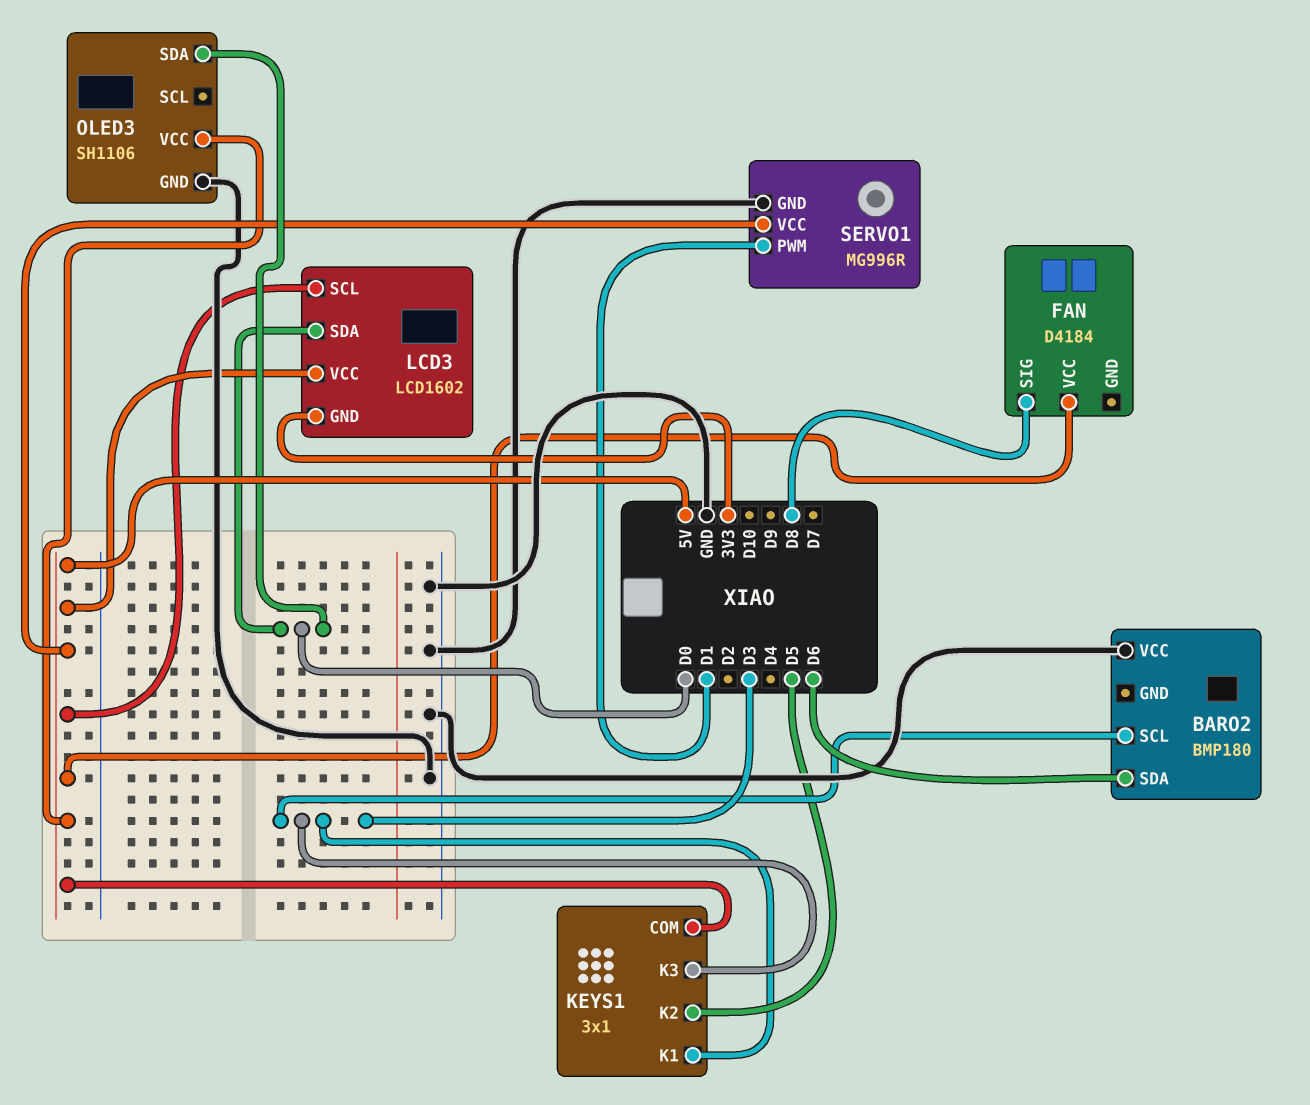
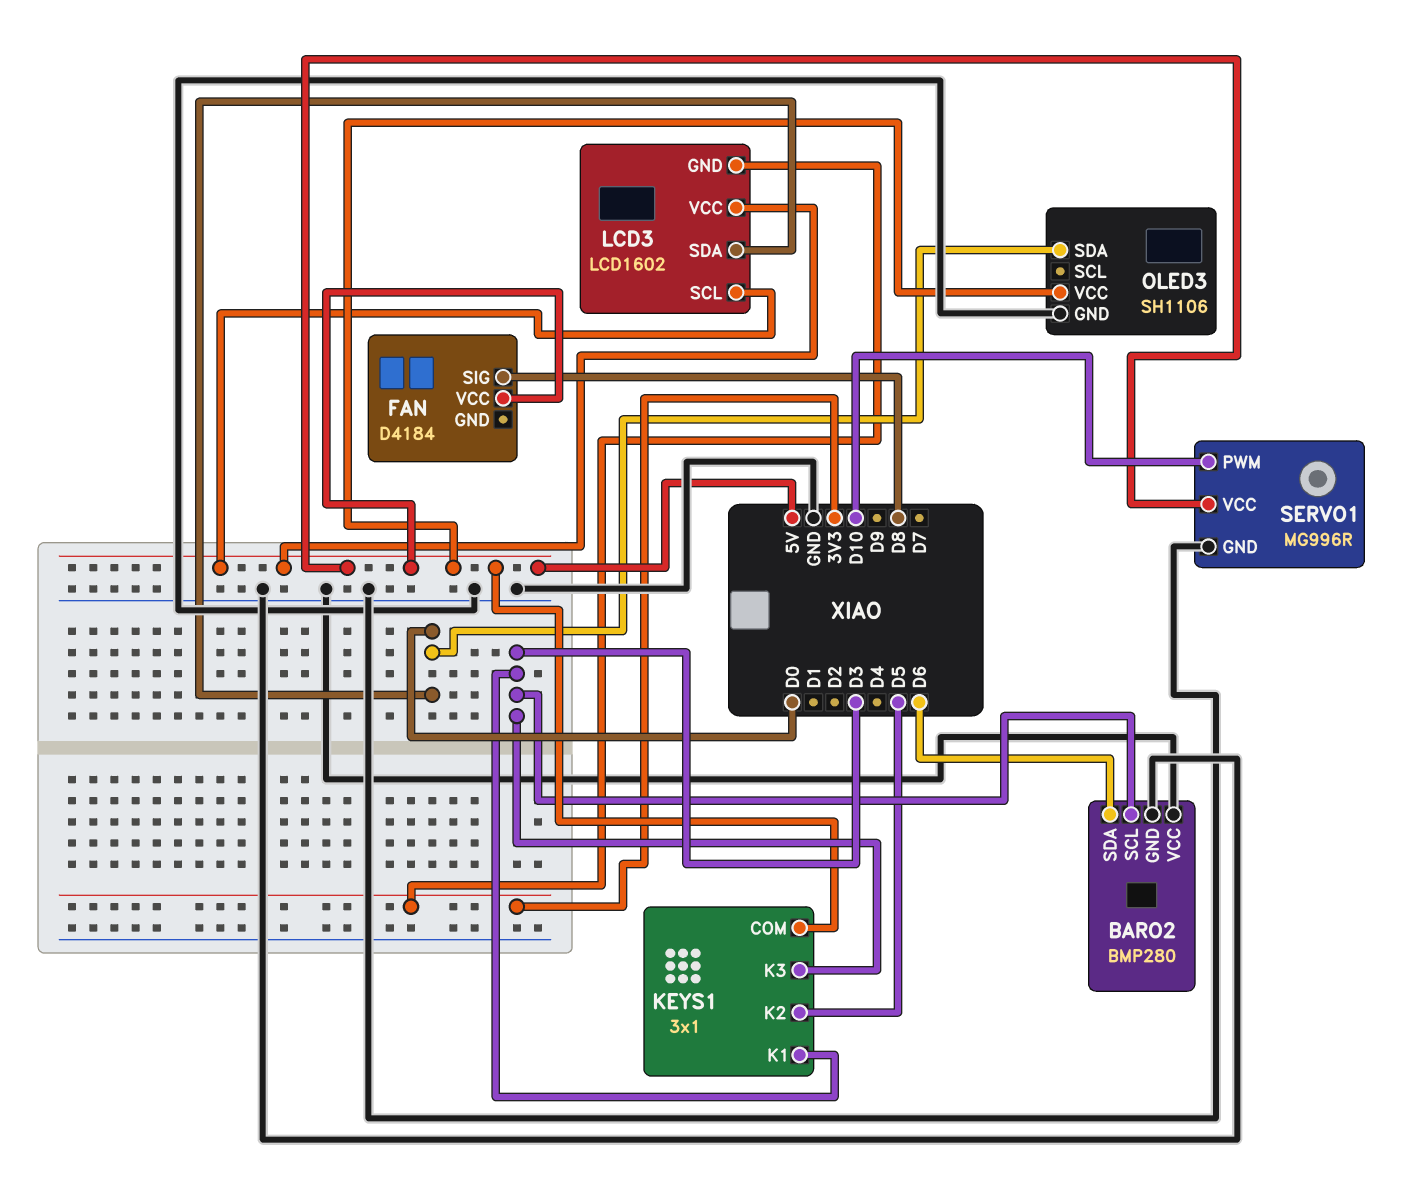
BARO2: BMP180 -> BMP280
BARO2 pin GND: none -> GND
SERVO1 pin PWM: D1 -> D10

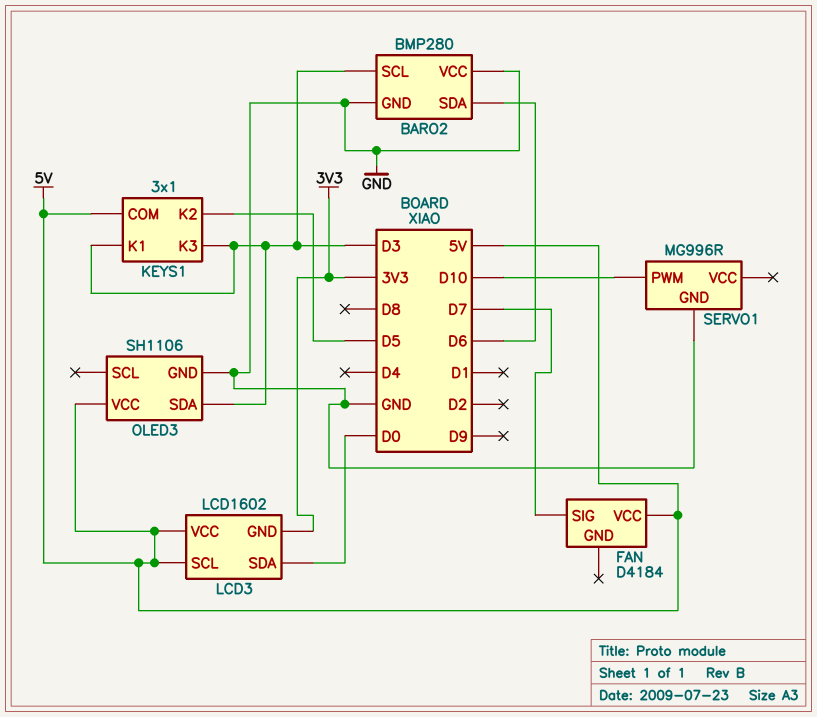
FAN pin SIG: D8 -> D7
OLED3 pin SDA: D0 -> D3
SERVO1 pin VCC: 5V -> none

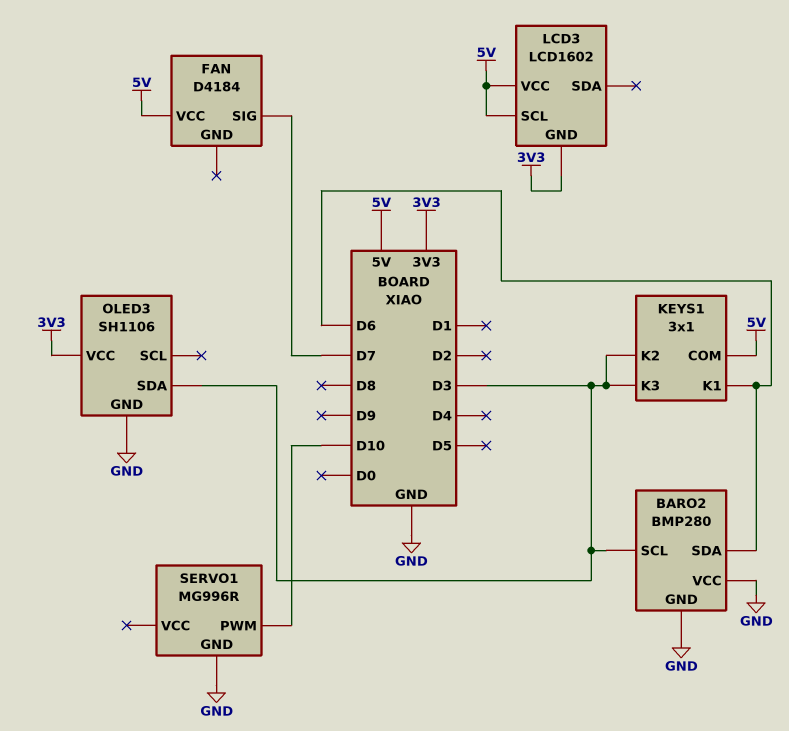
KEYS1 pin K1: D3 -> D6
KEYS1 pin K2: D5 -> D3
LCD3 pin SDA: D0 -> none
OLED3 pin VCC: 5V -> 3V3

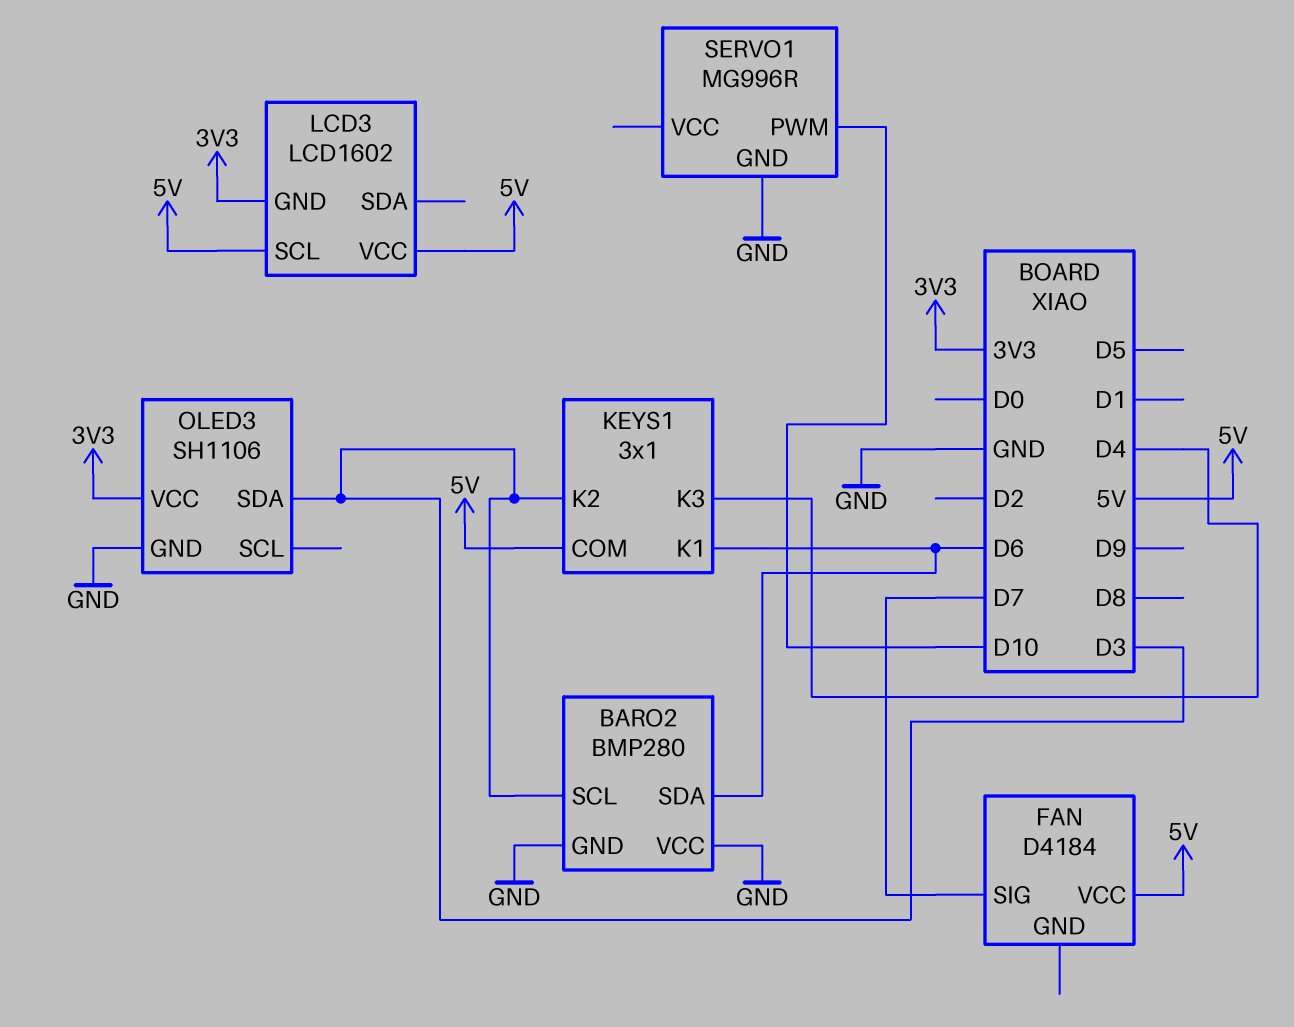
KEYS1 pin K3: D3 -> D4

